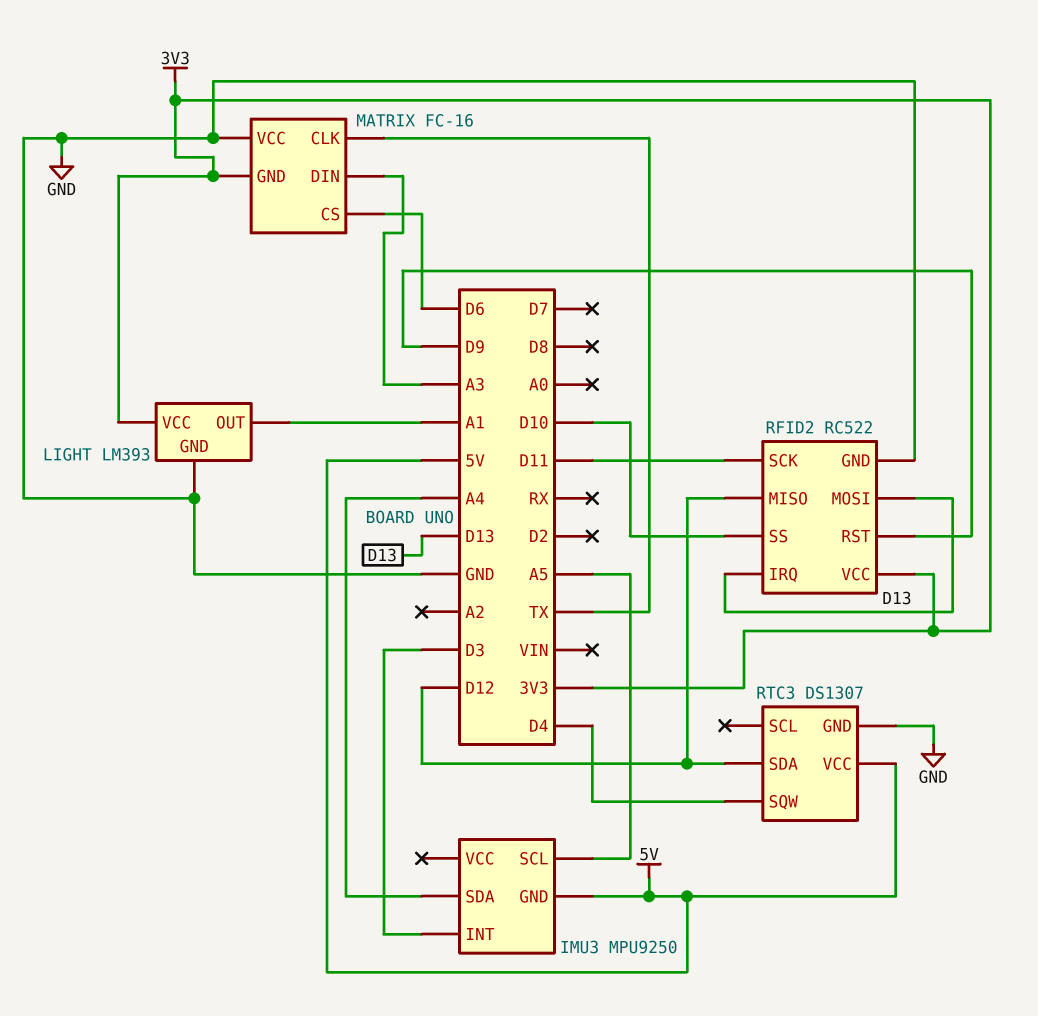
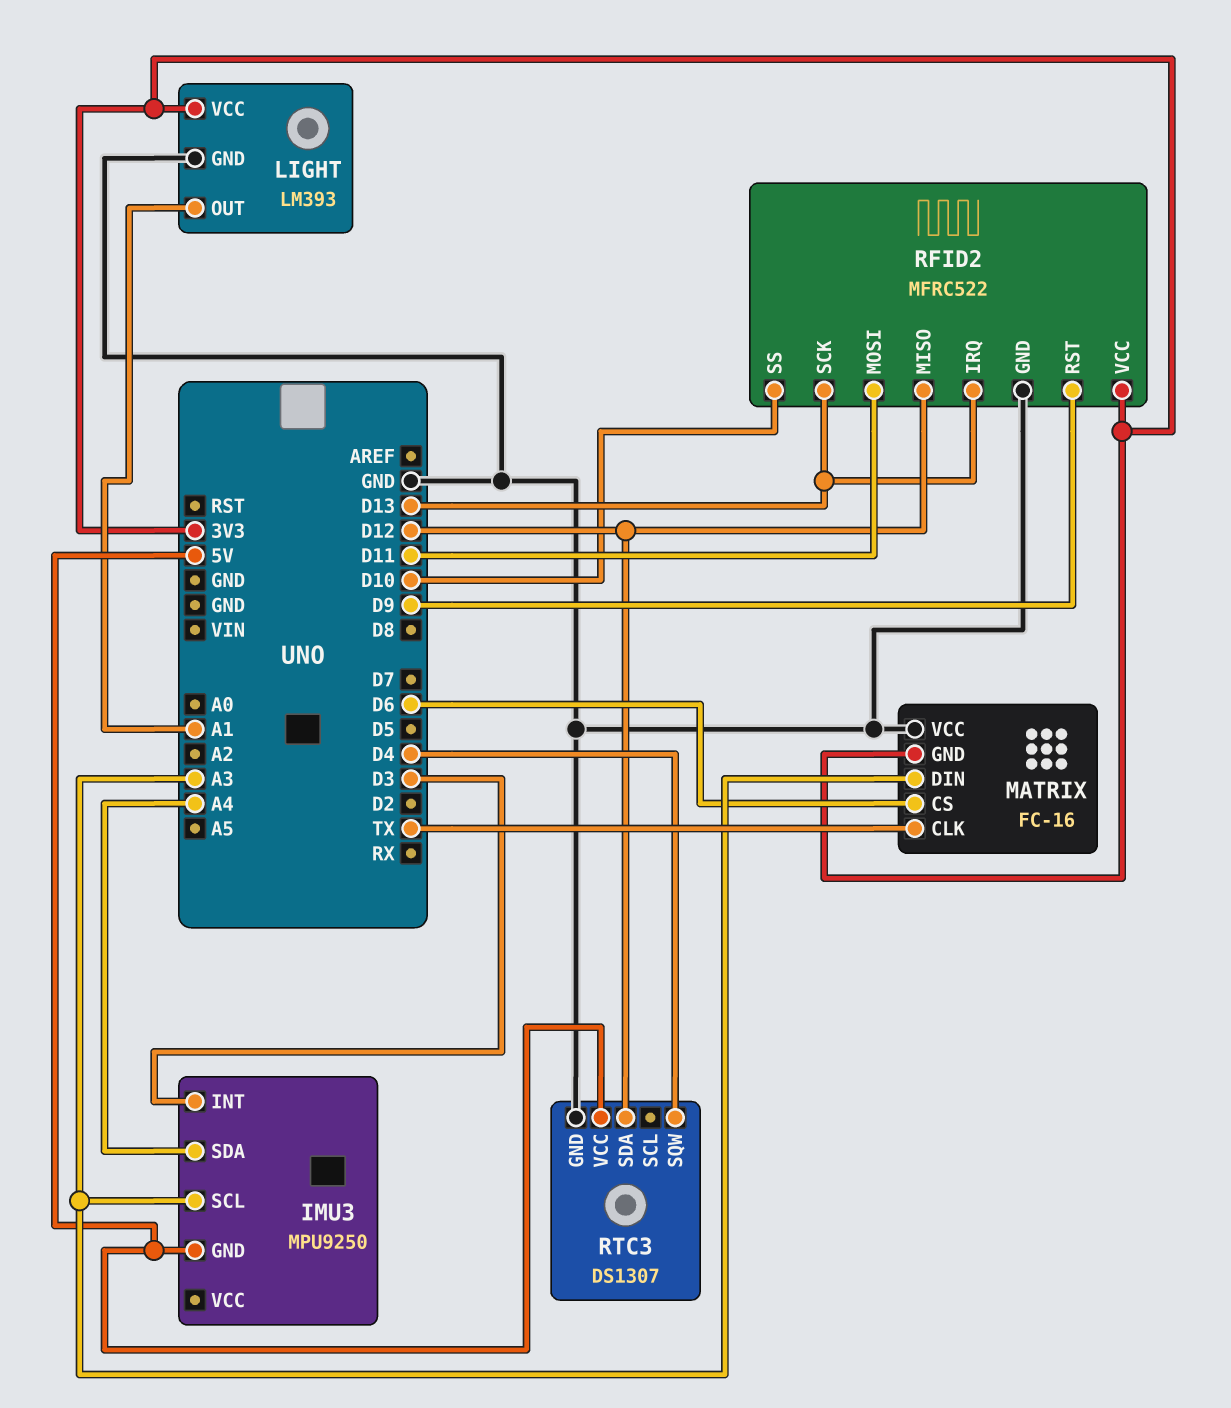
IMU3 pin SCL: A5 -> A3
RFID2: RC522 -> MFRC522
RFID2 pin MOSI: D13 -> D11
RFID2 pin SCK: D11 -> D13

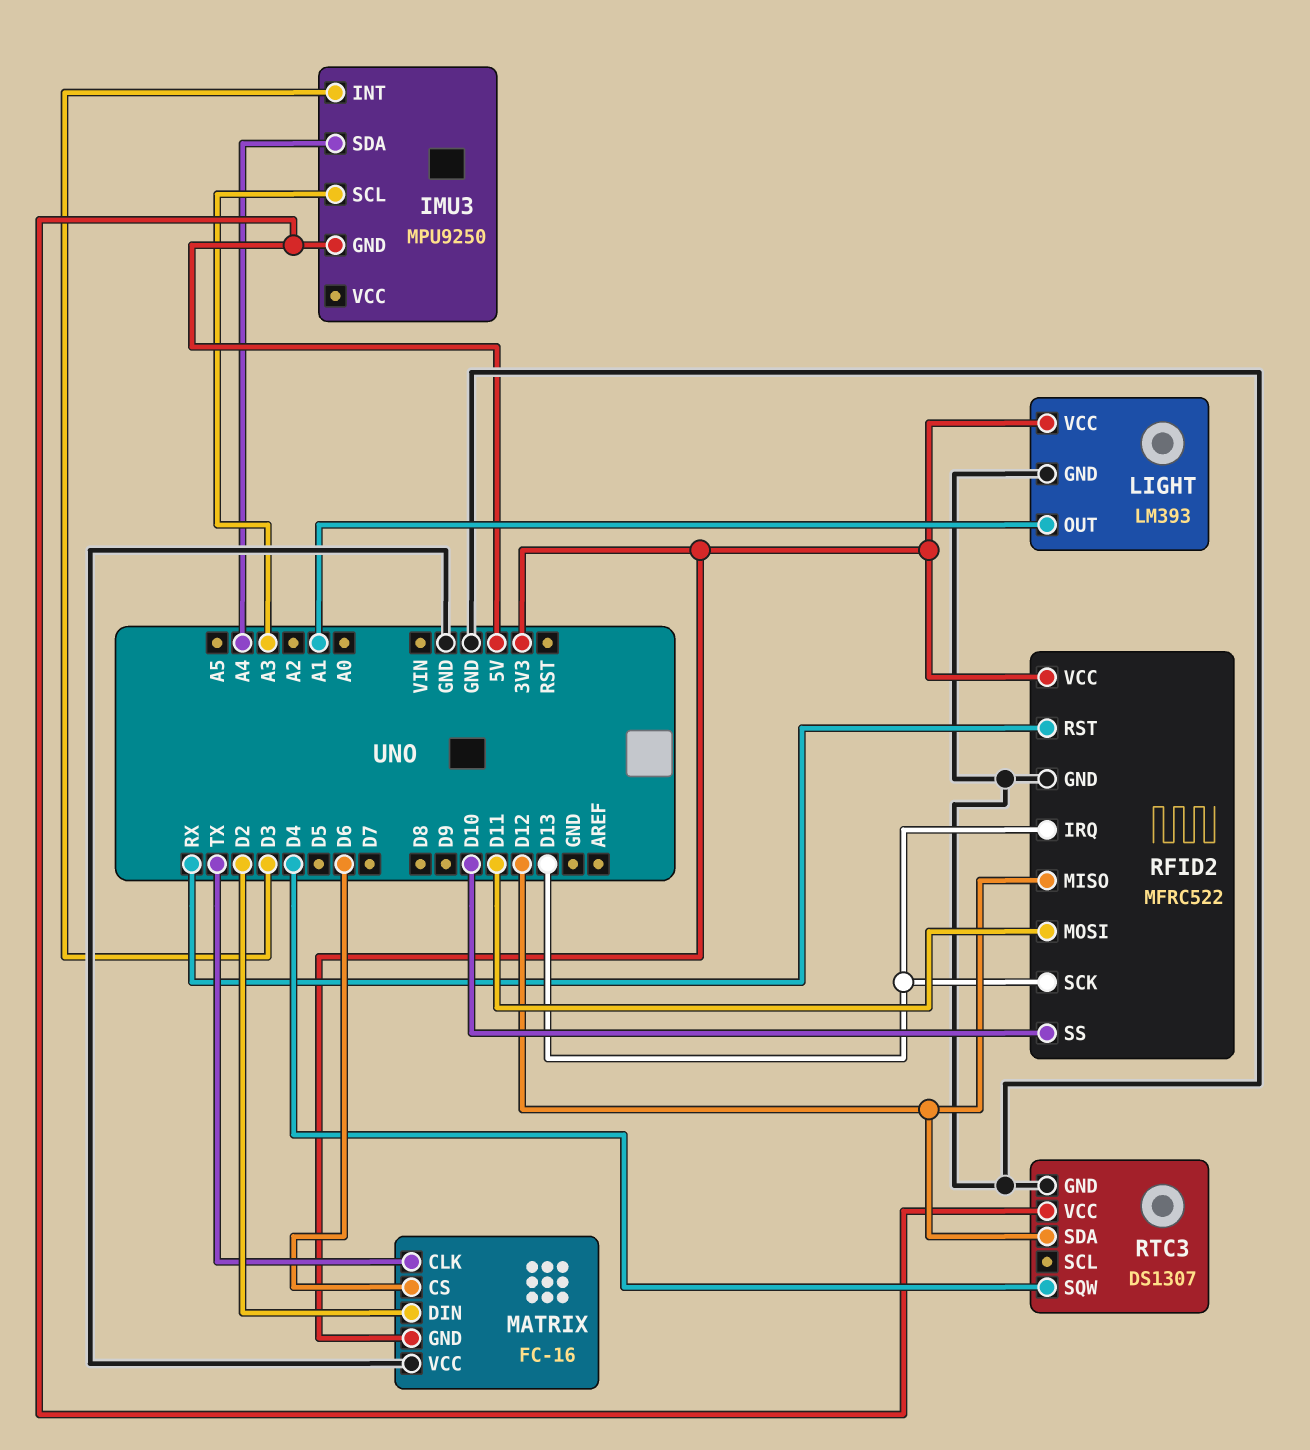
MATRIX pin DIN: A3 -> D2
RFID2 pin RST: D9 -> RX

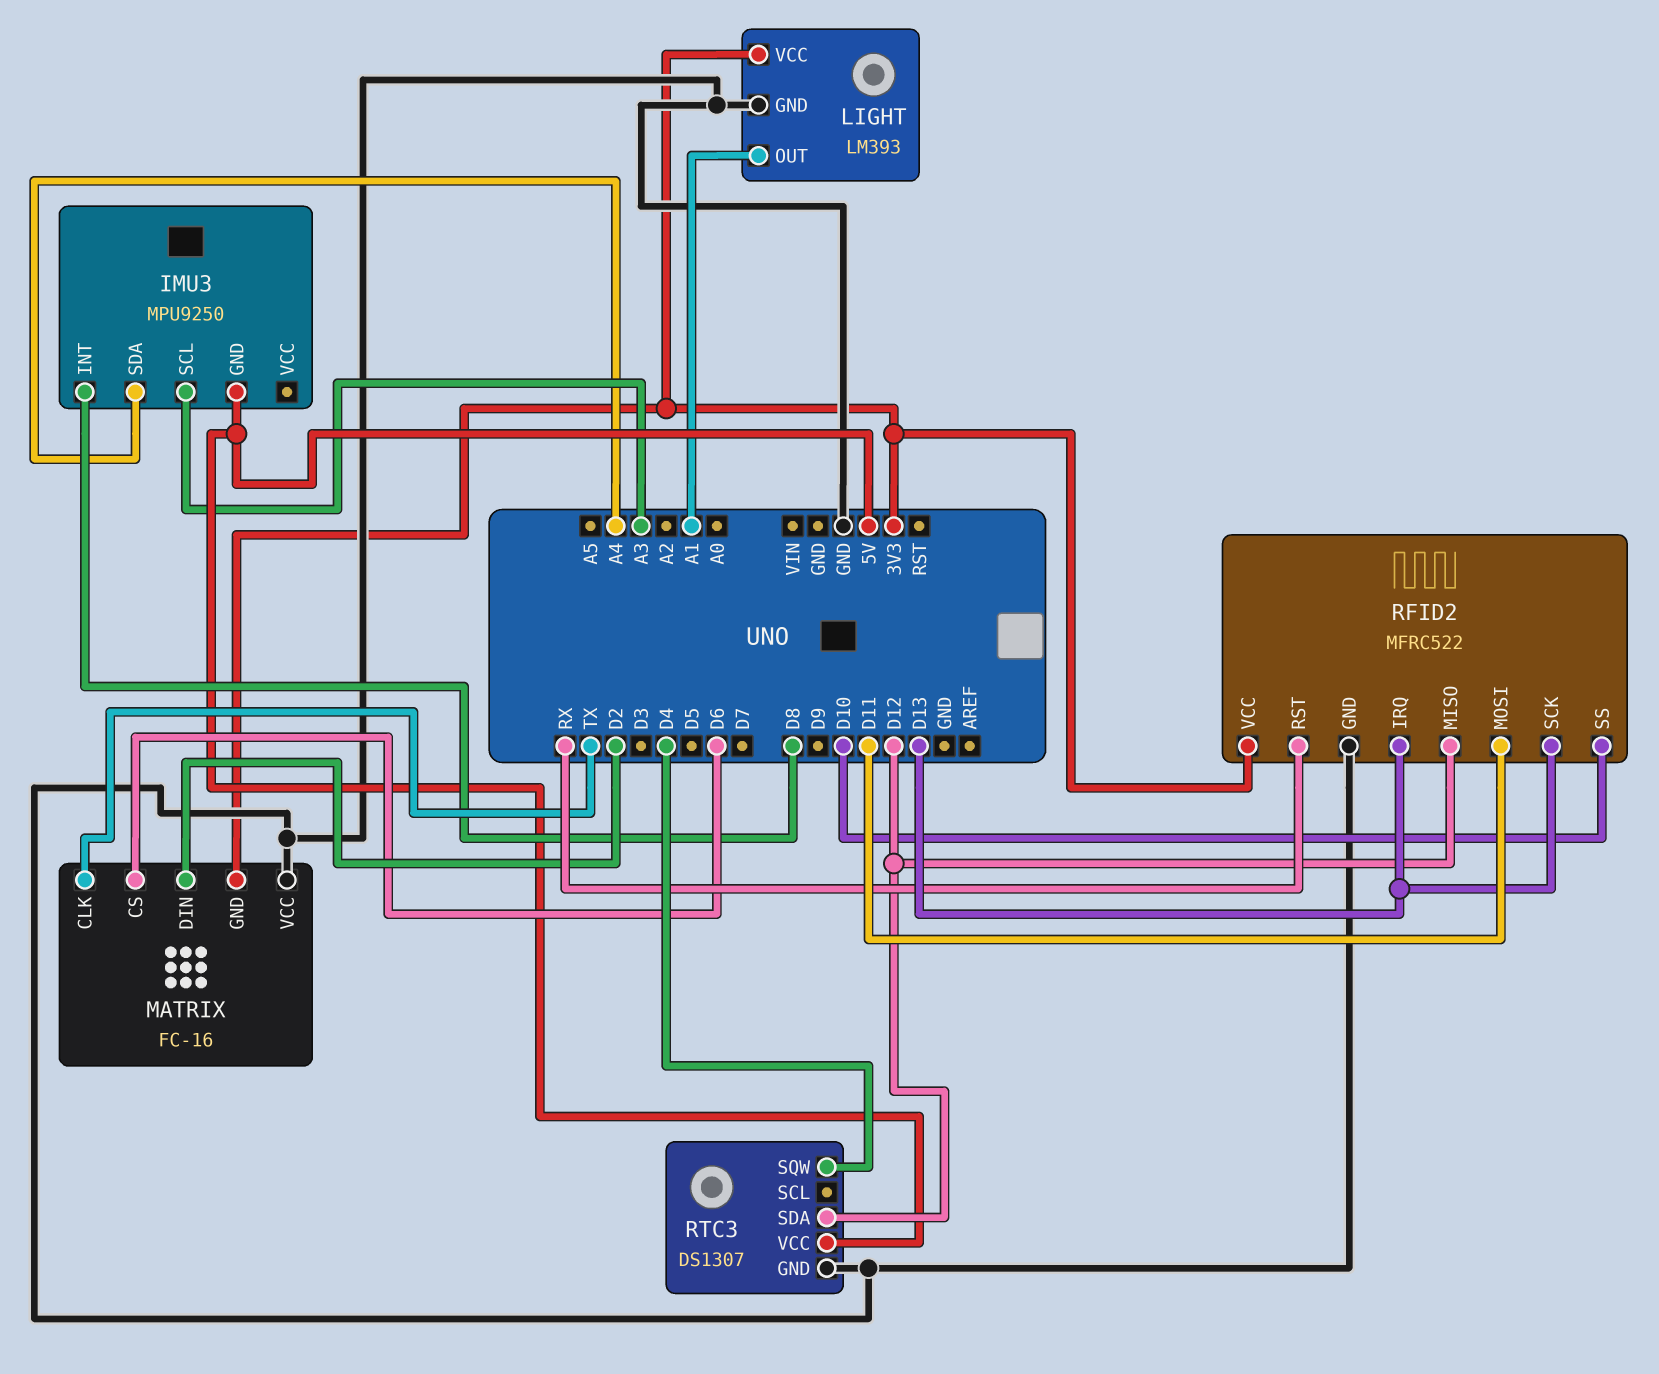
IMU3 pin INT: D3 -> D8

